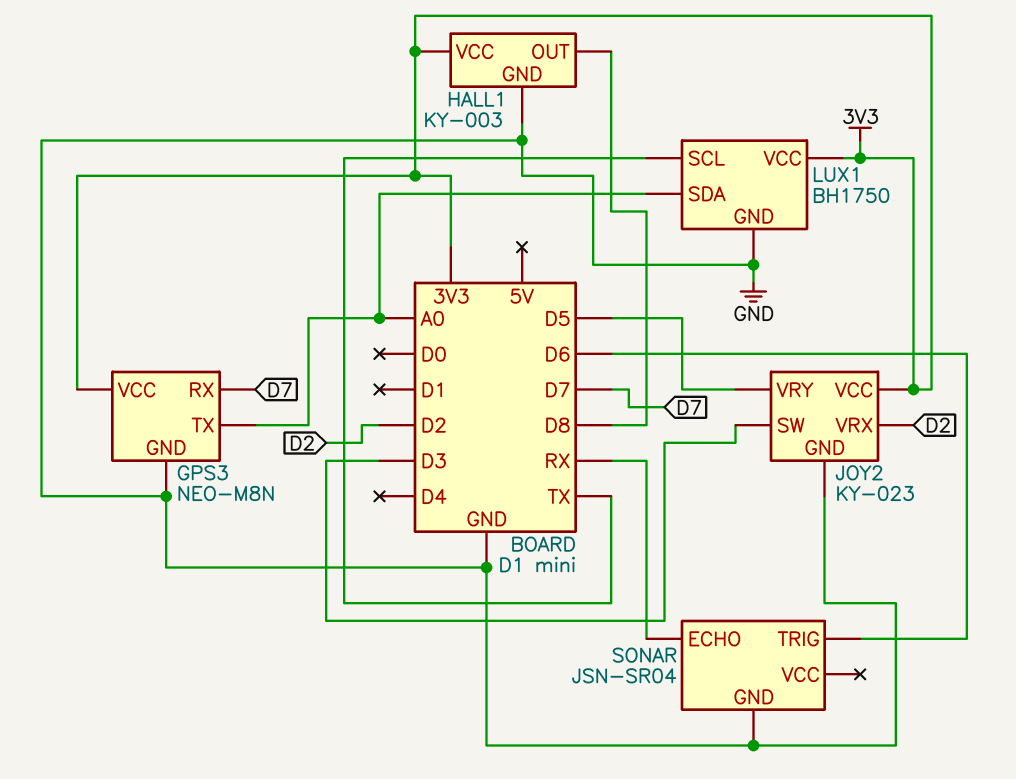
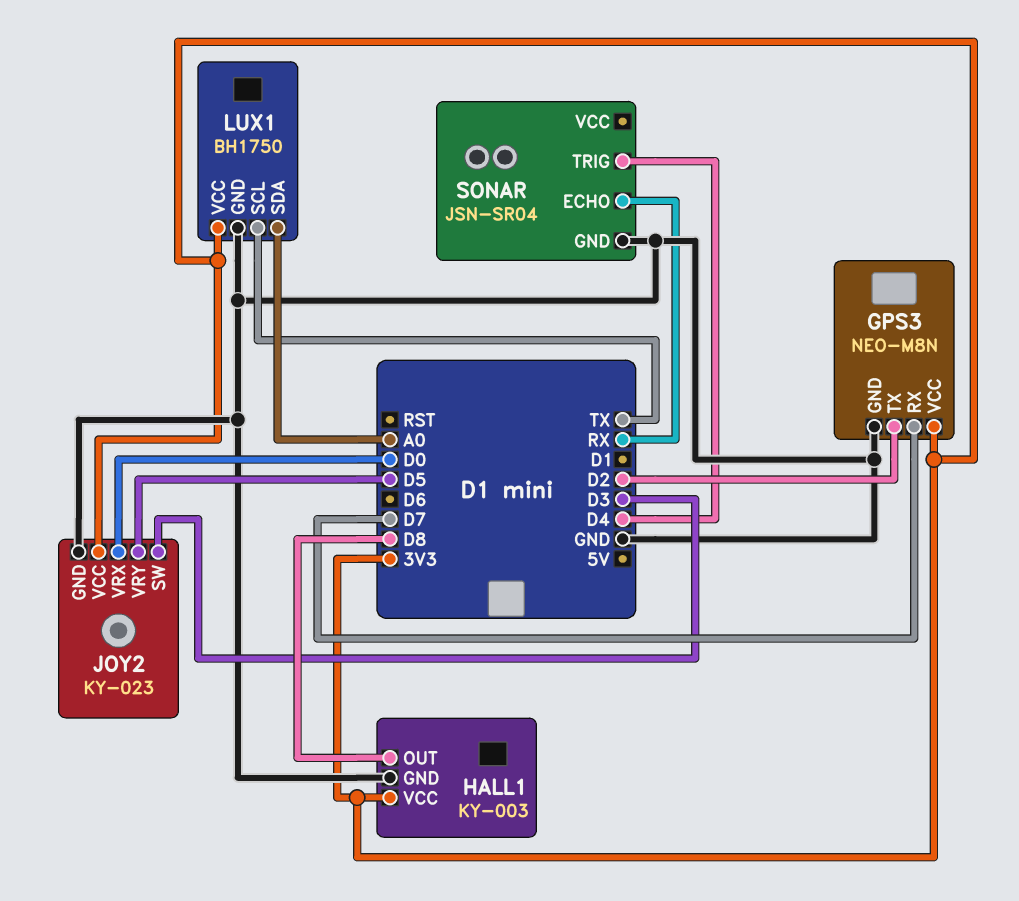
GPS3 pin TX: A0 -> D2
JOY2 pin VRX: D2 -> D0
SONAR pin TRIG: D6 -> D4

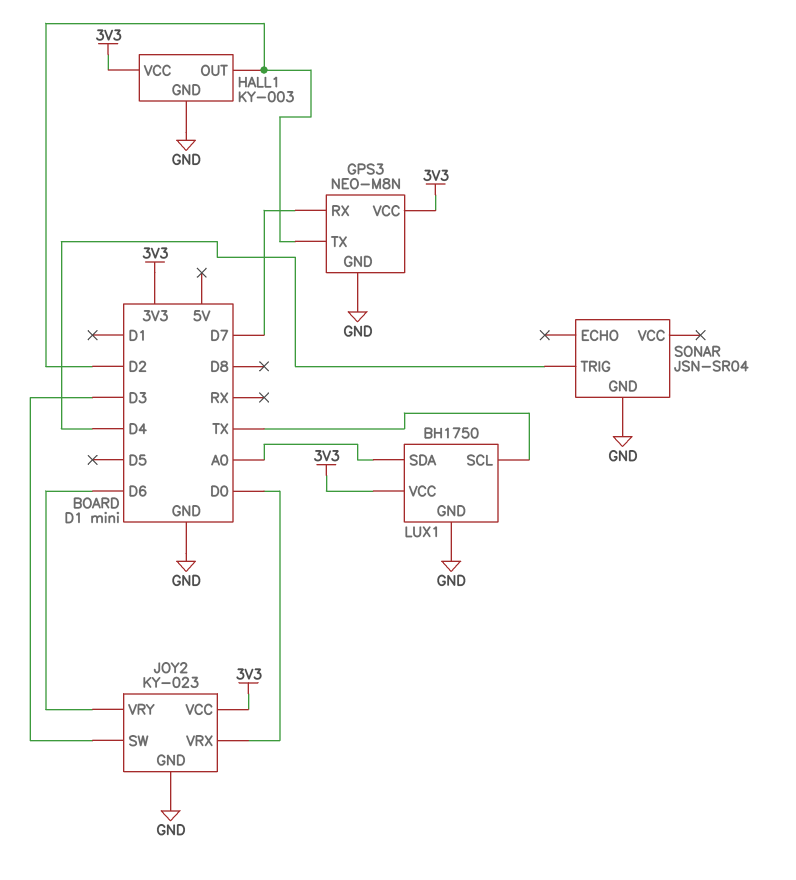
HALL1 pin OUT: D8 -> D2
JOY2 pin VRY: D5 -> D6
SONAR pin ECHO: RX -> none

